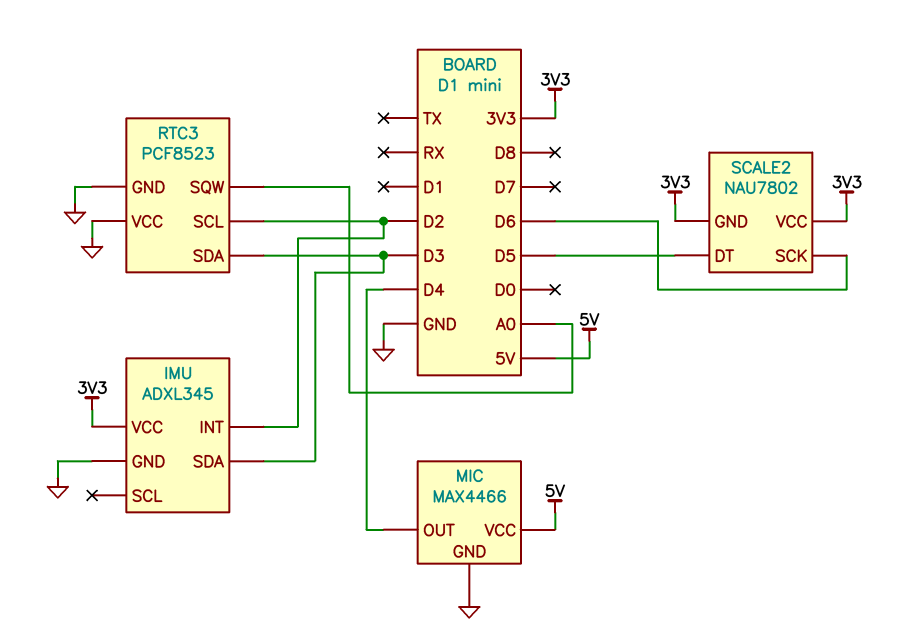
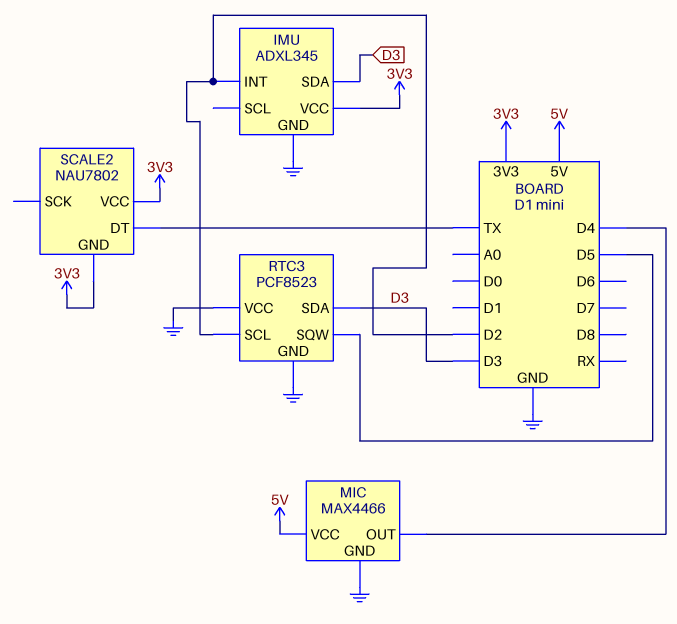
RTC3 pin SQW: A0 -> D5
SCALE2 pin DT: D5 -> TX
SCALE2 pin SCK: D6 -> none

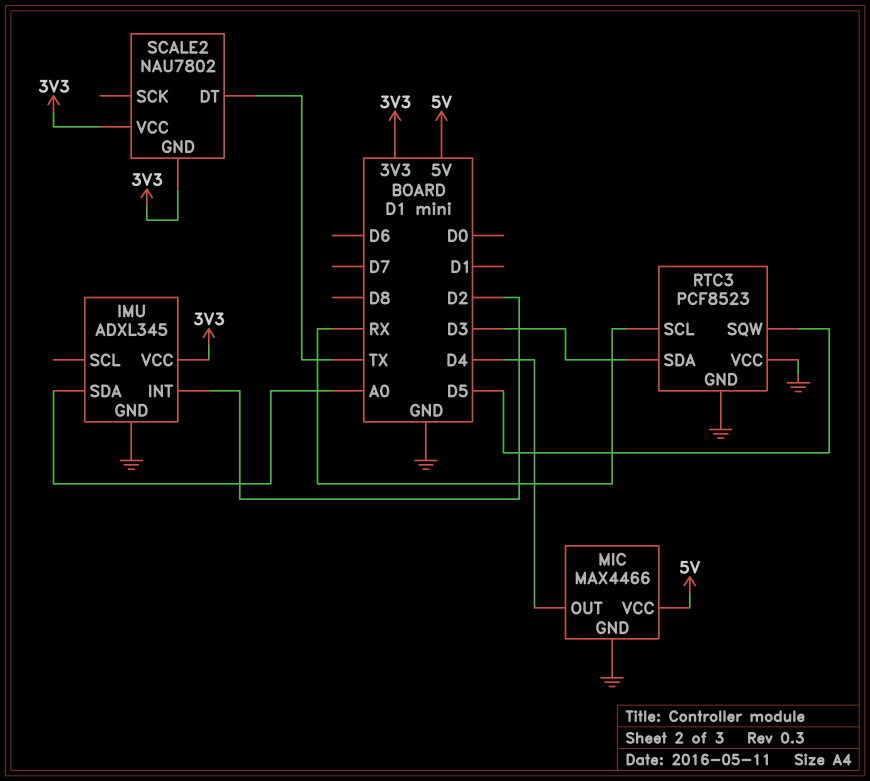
IMU pin SDA: D3 -> A0
RTC3 pin SCL: D2 -> RX

